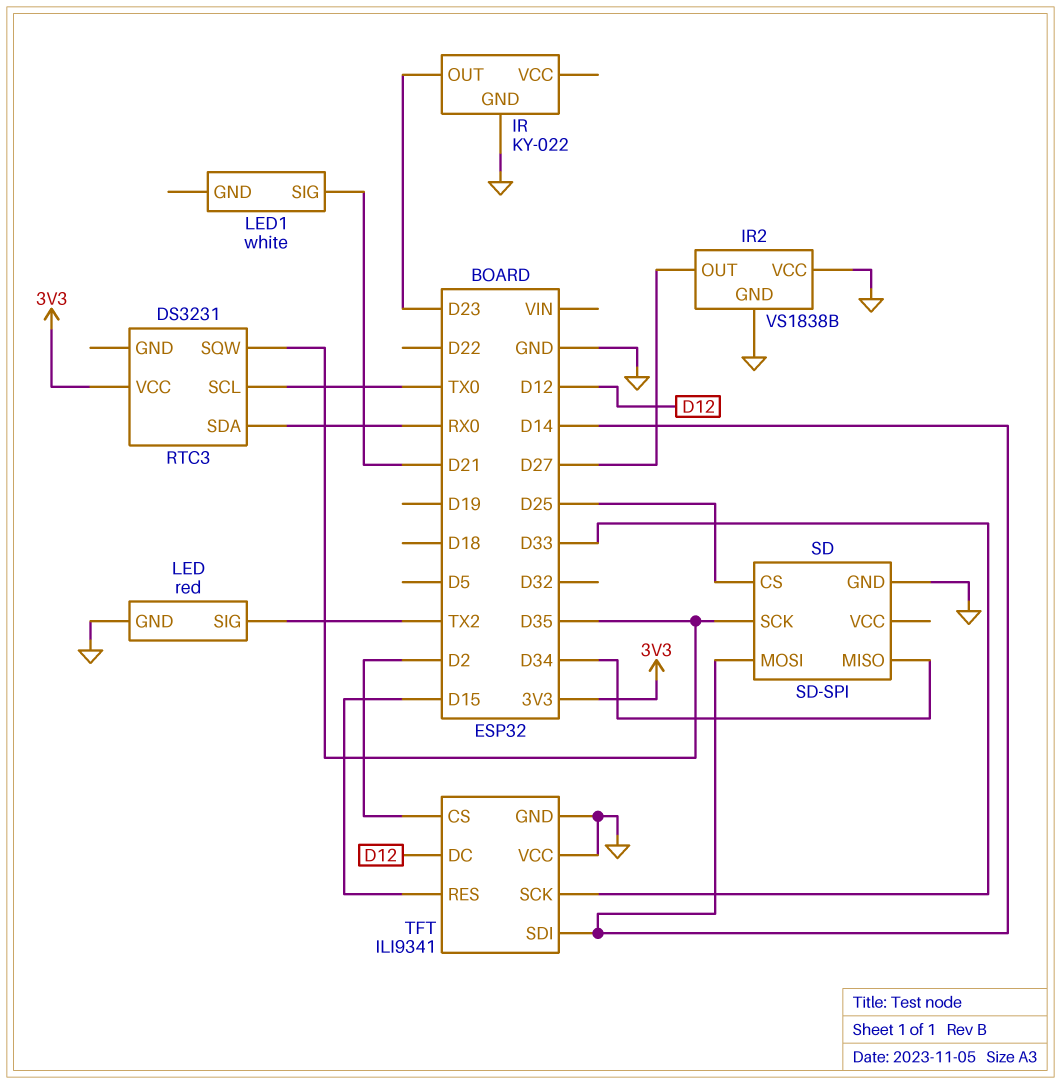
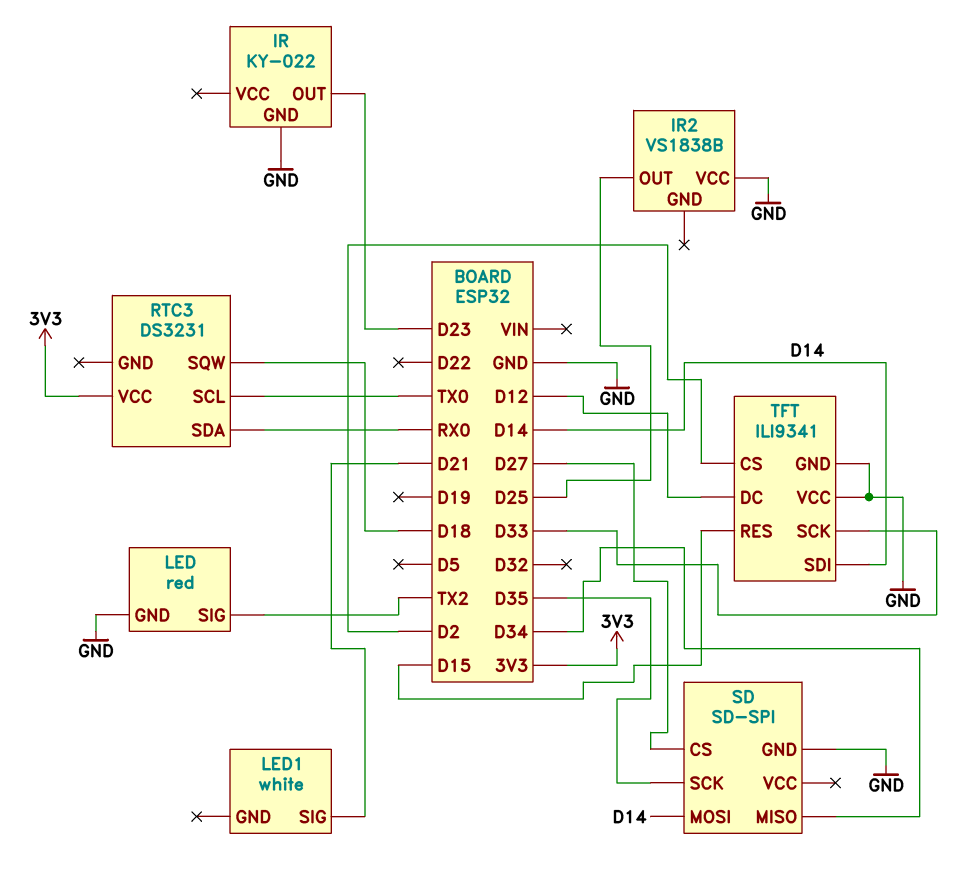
IR2 pin GND: GND -> none
IR2 pin OUT: D27 -> D25
RTC3 pin SQW: D35 -> D18
SD pin CS: D25 -> D27

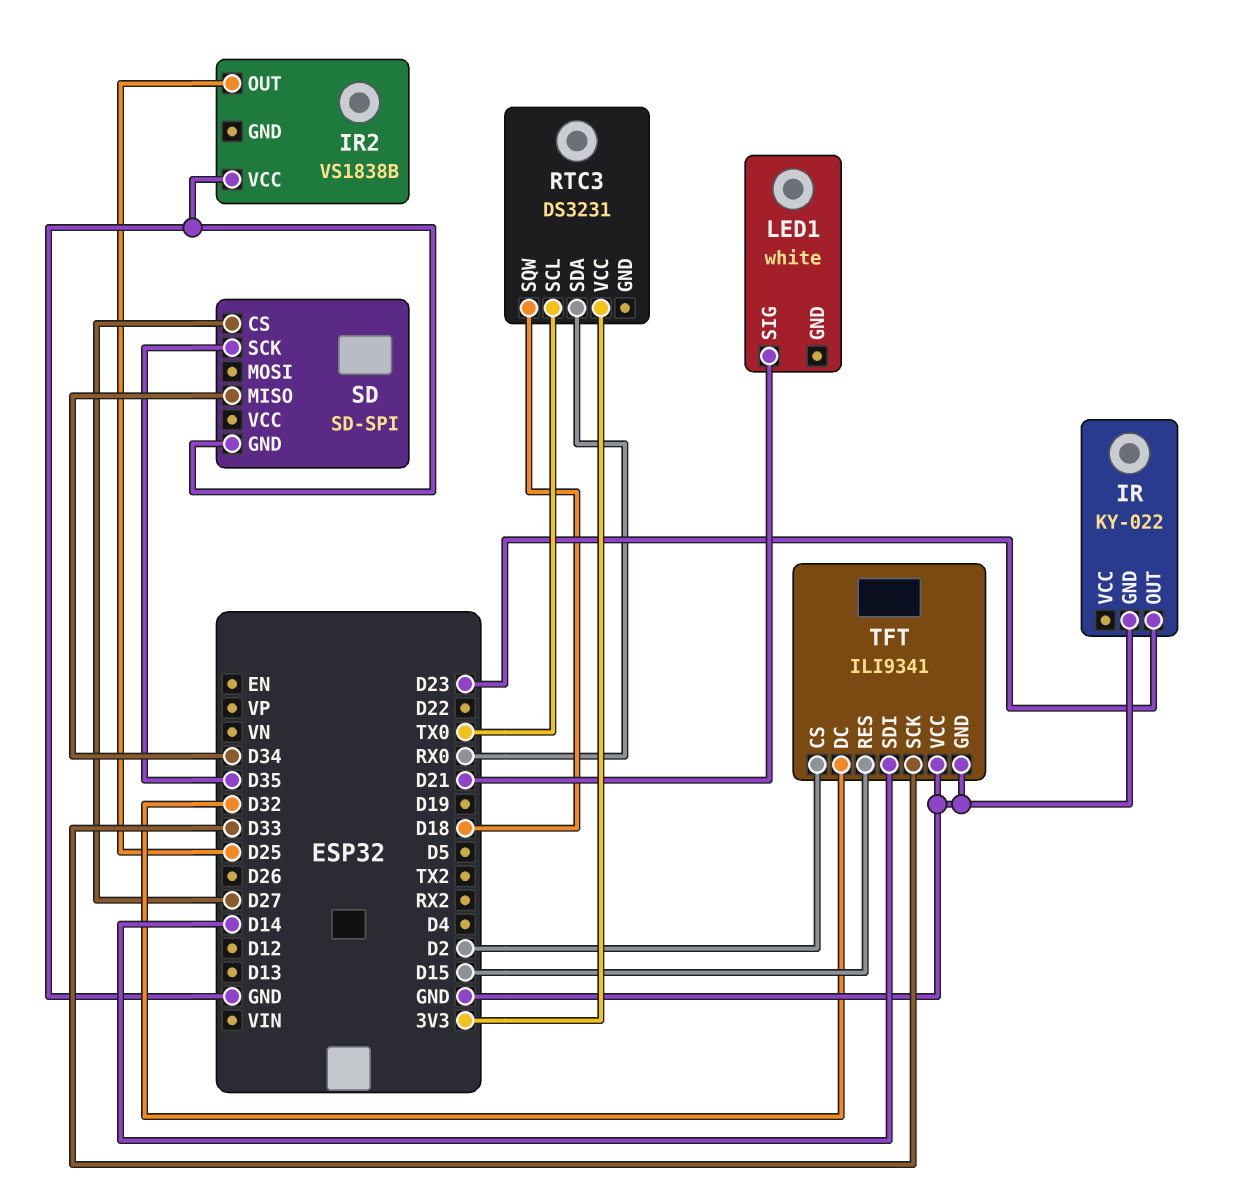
LED: red -> none
LED pin GND: GND -> none
LED pin SIG: TX2 -> none
SD pin MOSI: D14 -> none
TFT pin DC: D12 -> D32

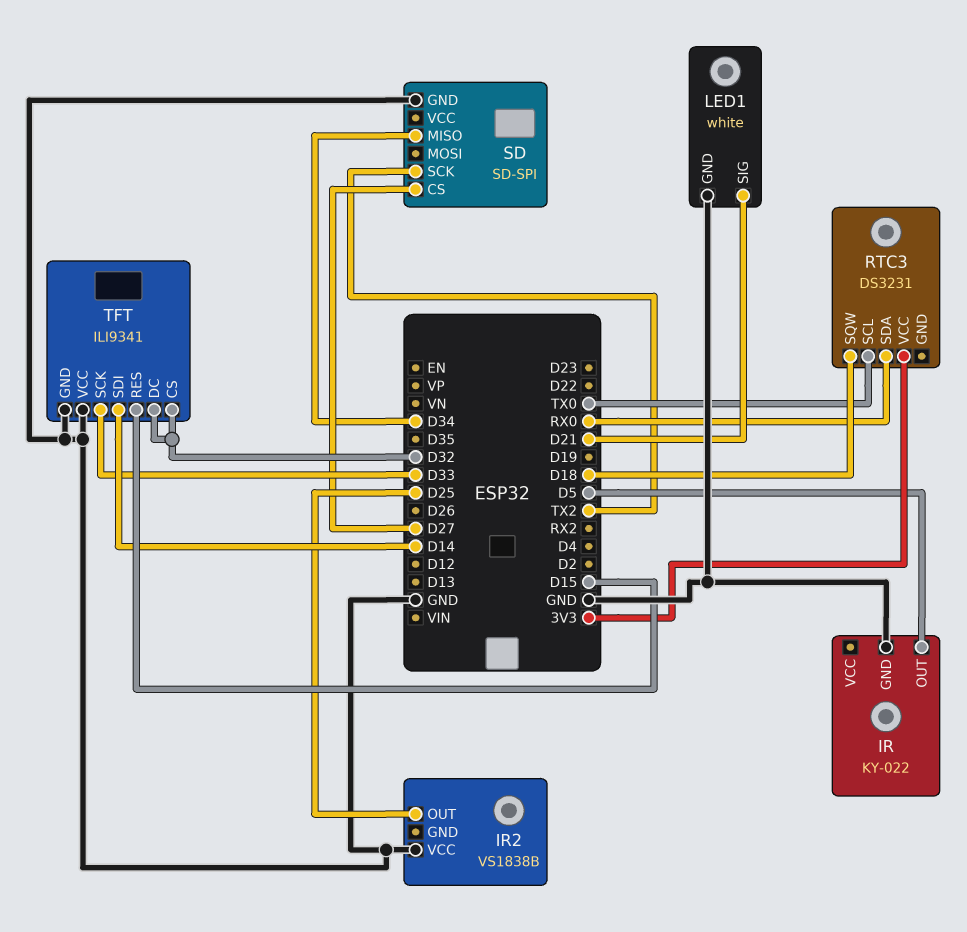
IR pin OUT: D23 -> D5
LED1 pin GND: none -> GND
SD pin SCK: D35 -> TX2
TFT pin CS: D2 -> D32

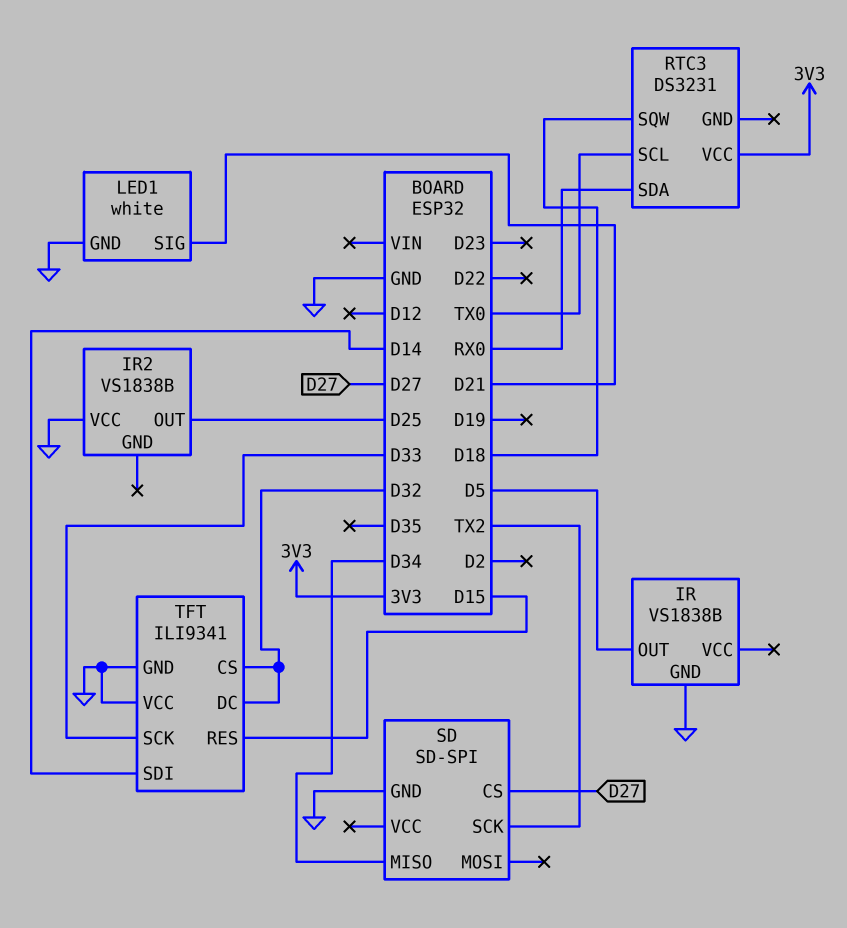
IR: KY-022 -> VS1838B

